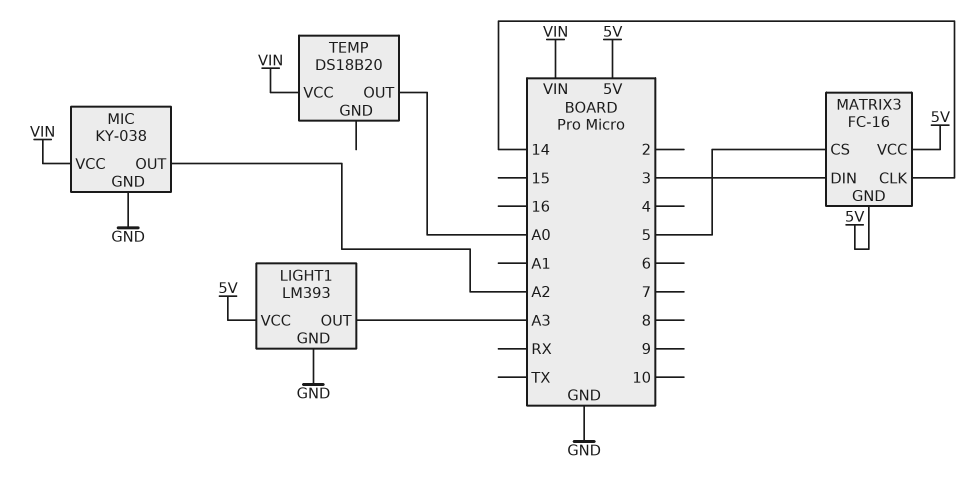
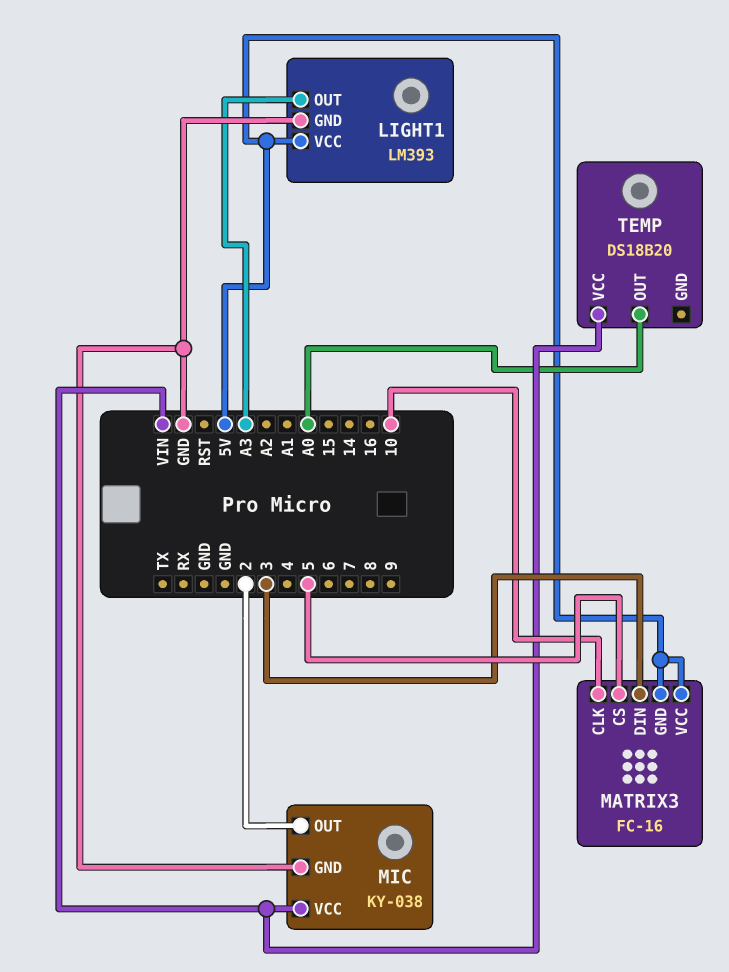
MATRIX3 pin CLK: 14 -> 10
MIC pin OUT: A2 -> 2

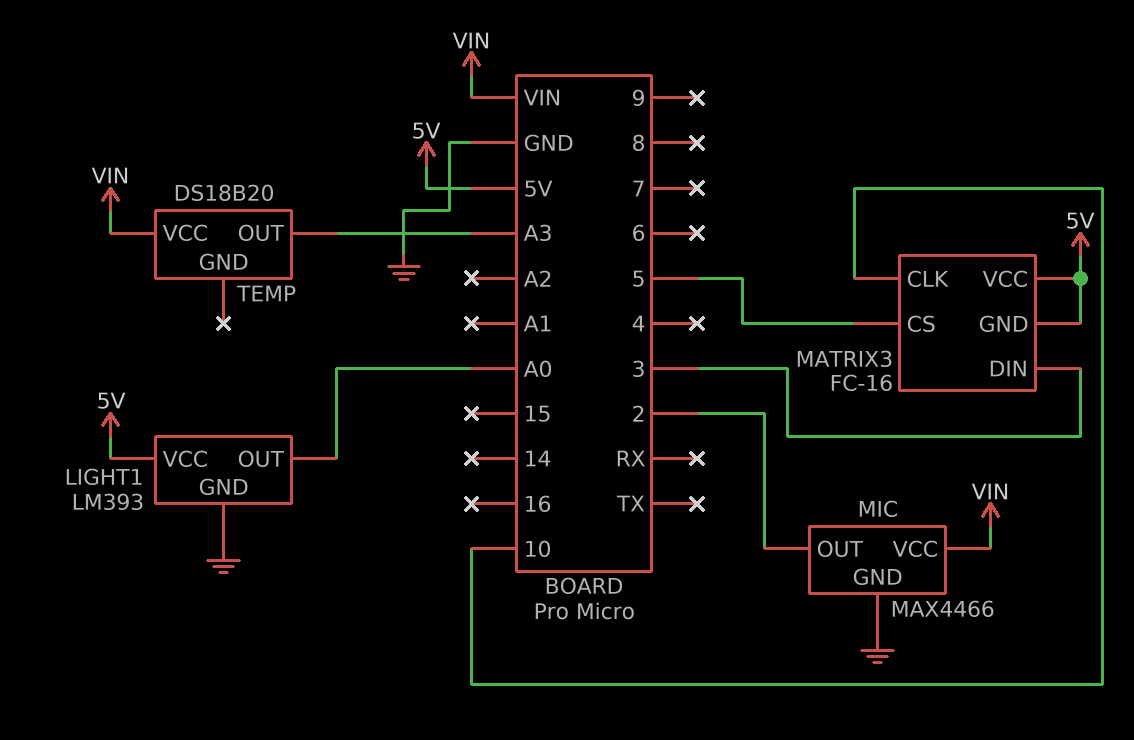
LIGHT1 pin OUT: A3 -> A0
MIC: KY-038 -> MAX4466
TEMP pin OUT: A0 -> A3

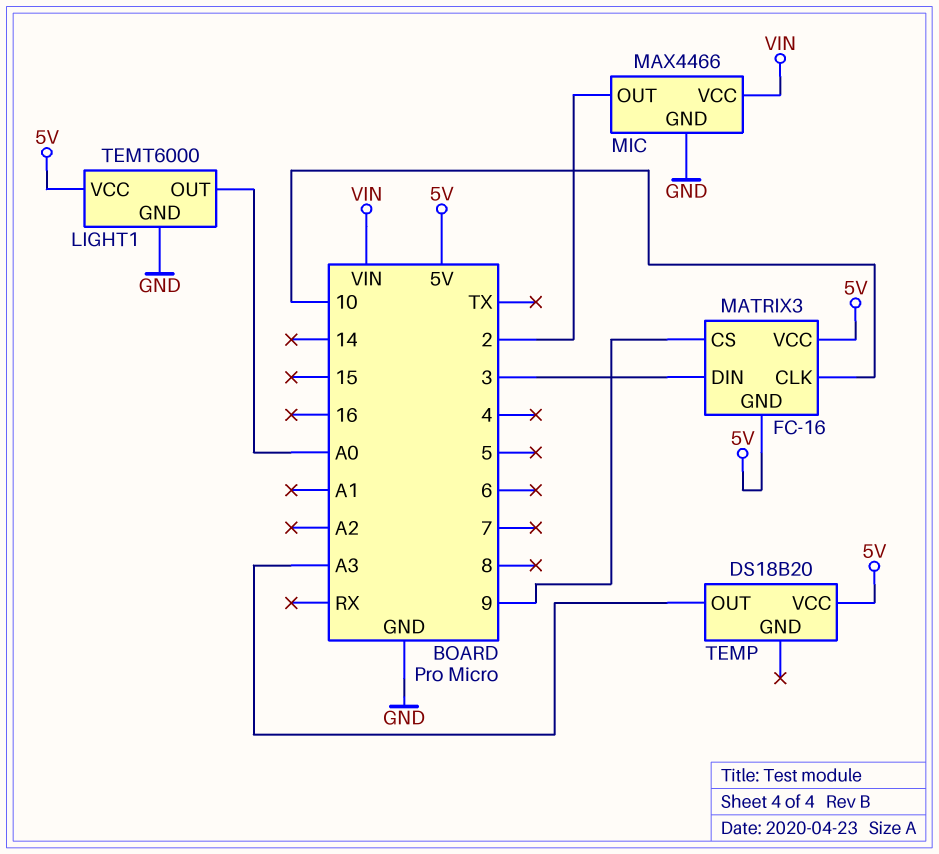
LIGHT1: LM393 -> TEMT6000
MATRIX3 pin CS: 5 -> 9
TEMP pin VCC: VIN -> 5V

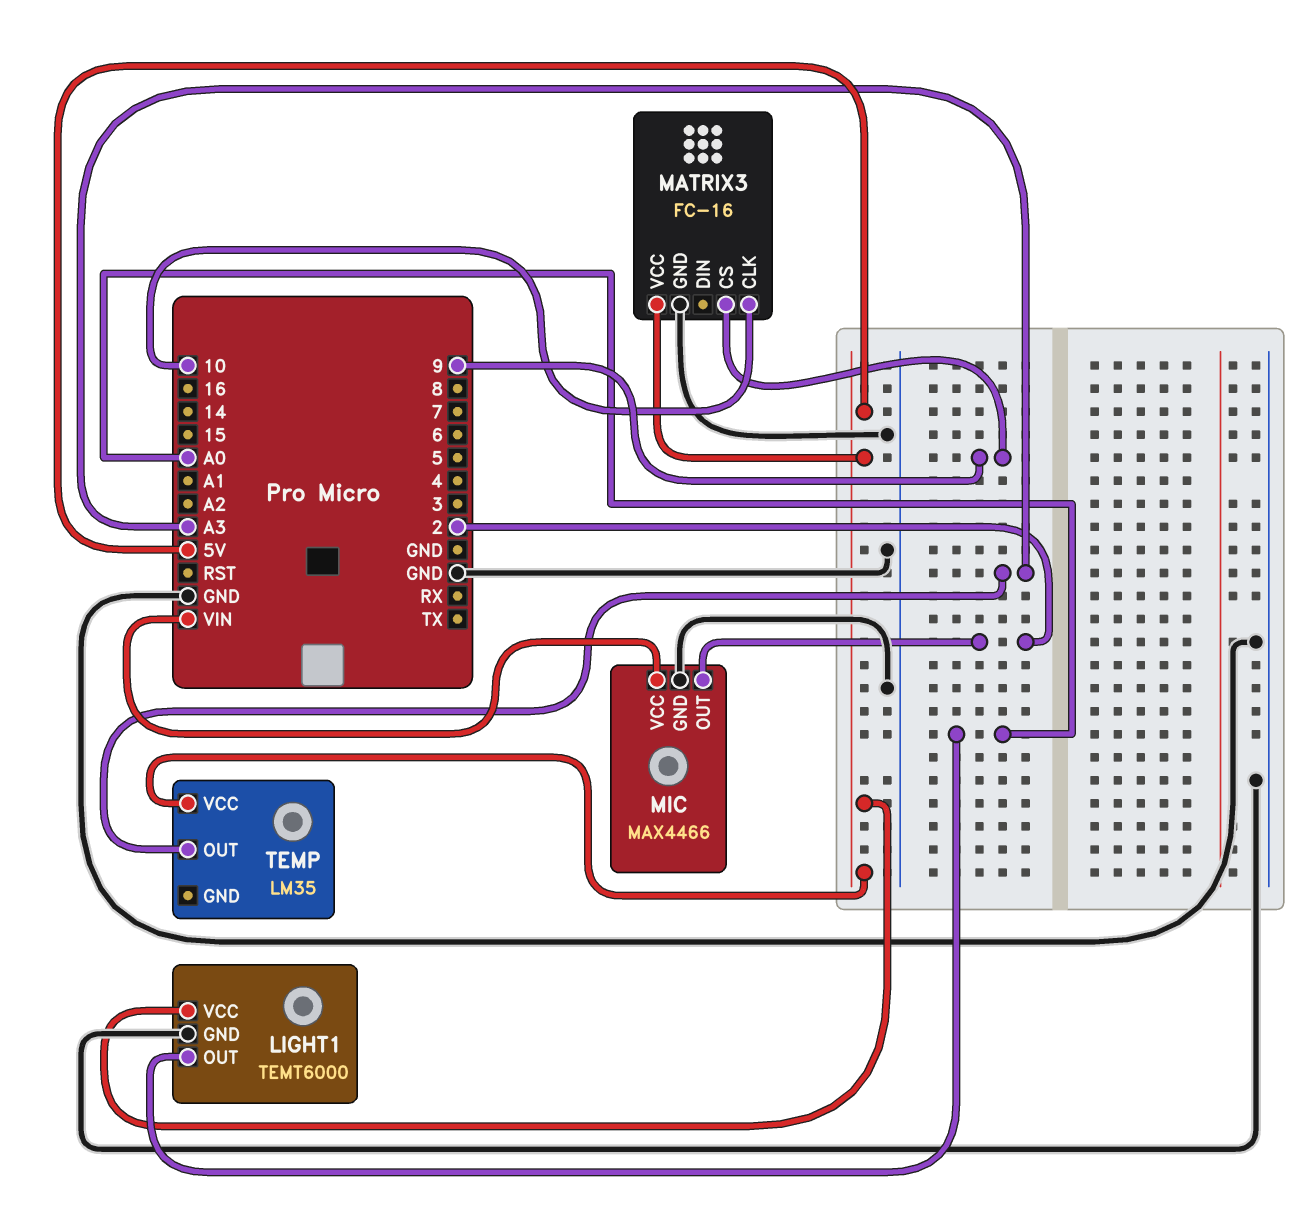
MATRIX3 pin DIN: 3 -> none
MATRIX3 pin GND: 5V -> GND
TEMP: DS18B20 -> LM35

